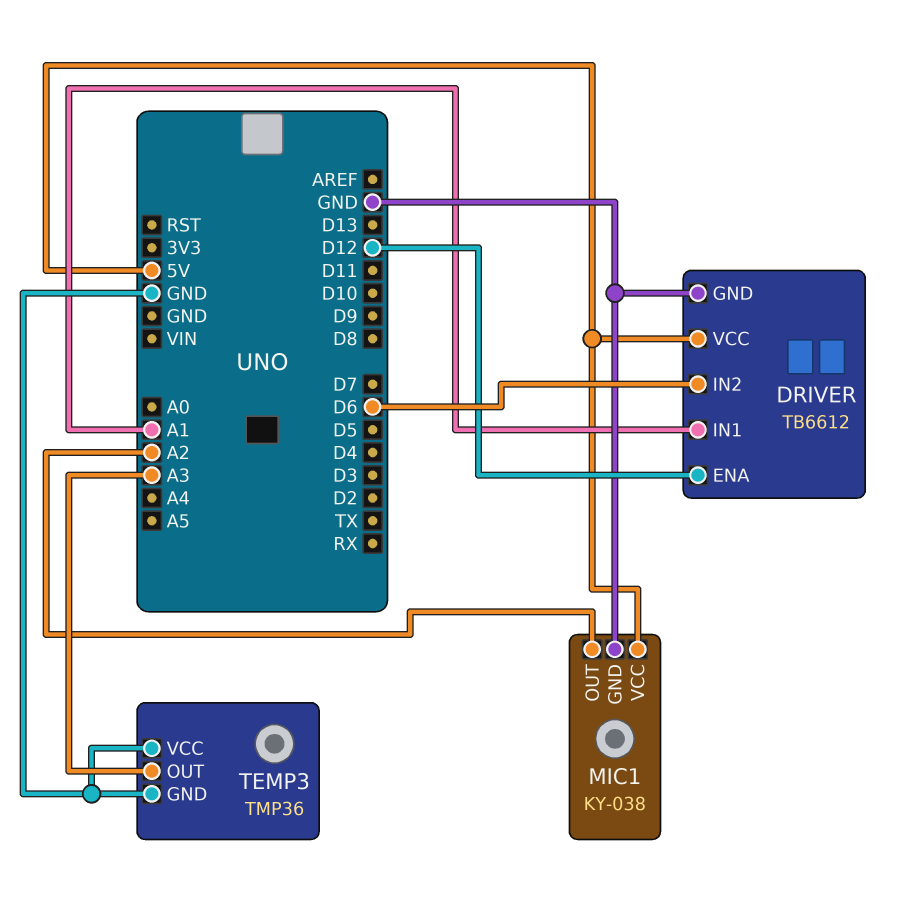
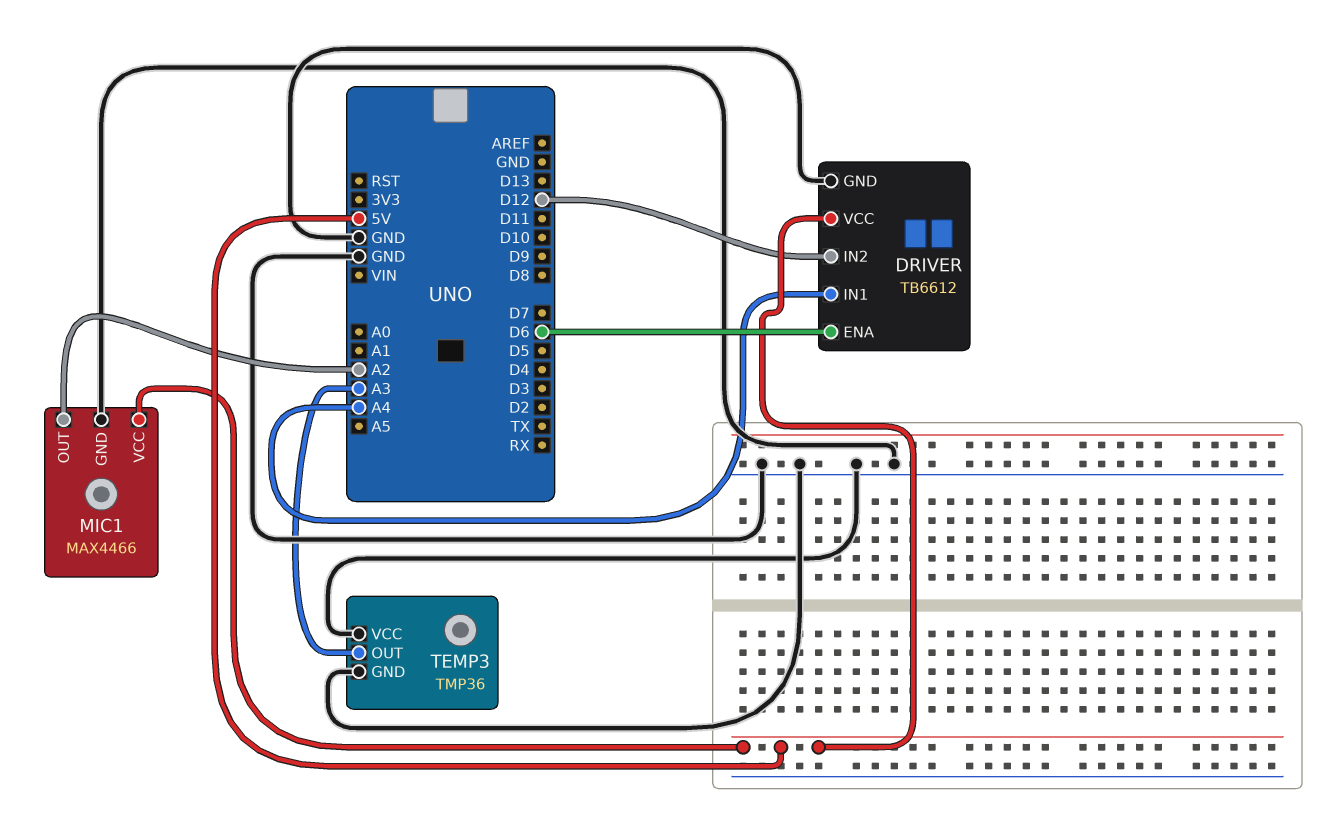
DRIVER pin ENA: D12 -> D6
DRIVER pin IN1: A1 -> A4
DRIVER pin IN2: D6 -> D12
MIC1: KY-038 -> MAX4466

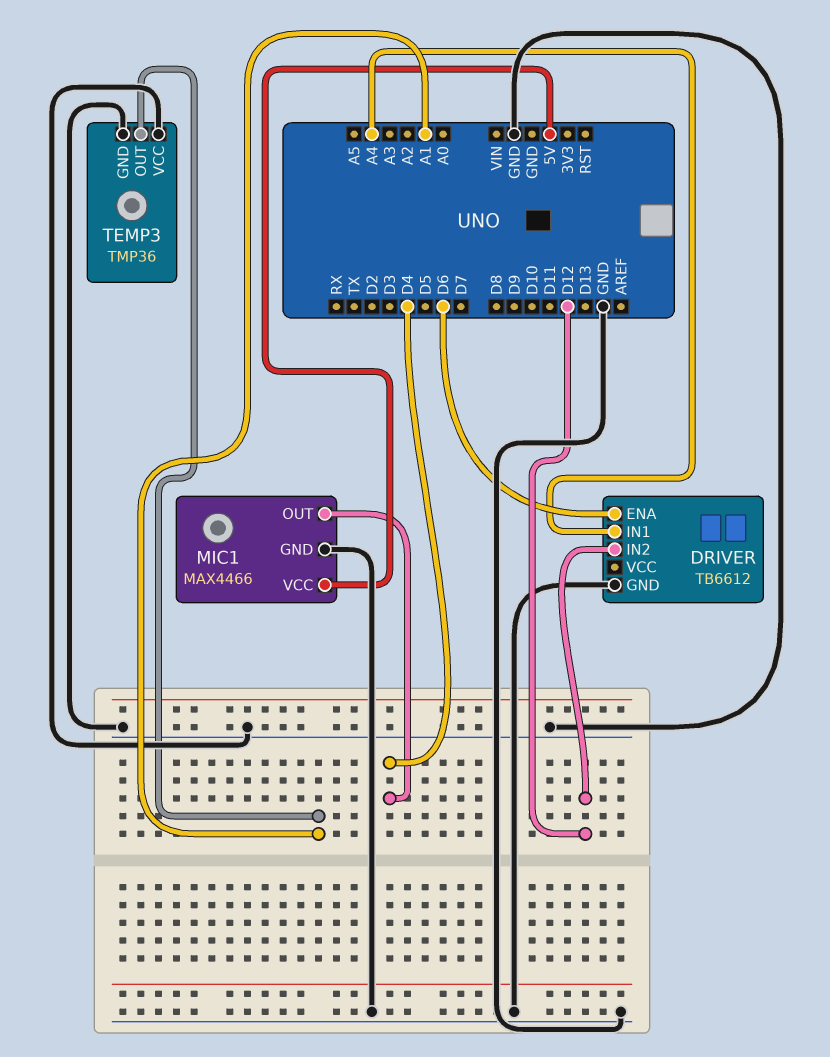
DRIVER pin VCC: 5V -> none
MIC1 pin OUT: A2 -> D4
TEMP3 pin OUT: A3 -> A1

